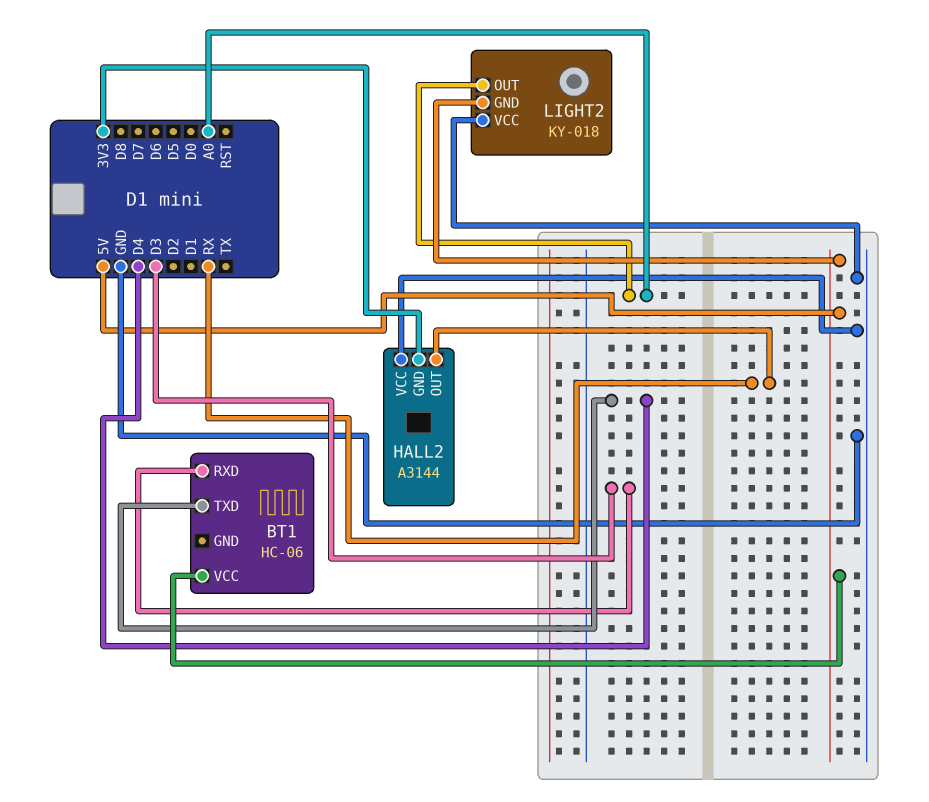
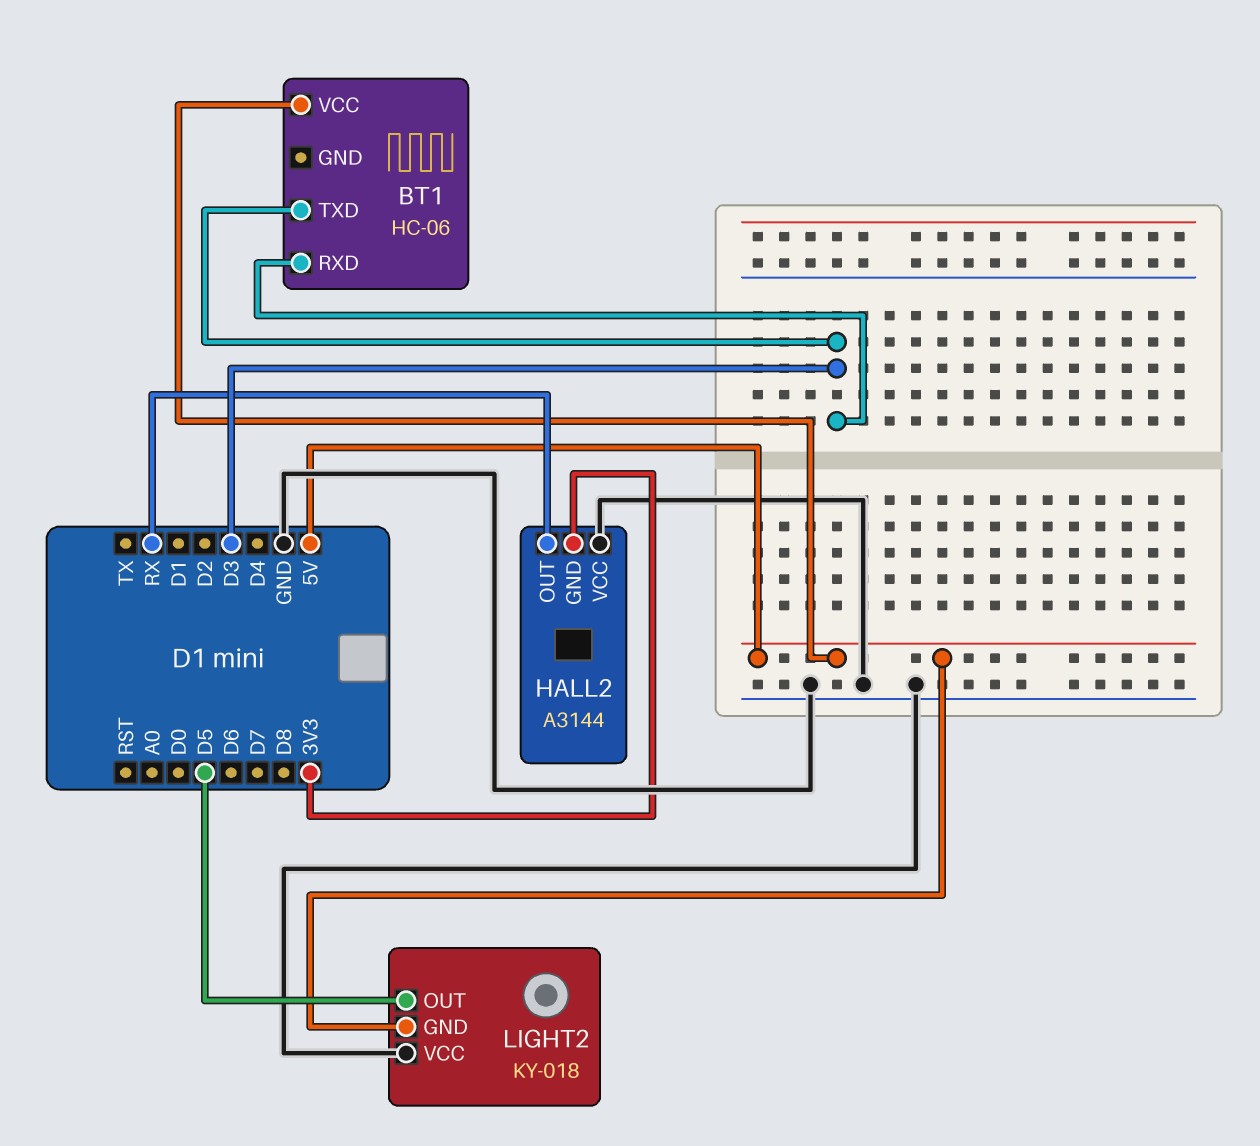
BT1 pin TXD: D4 -> D3
LIGHT2 pin OUT: A0 -> D5

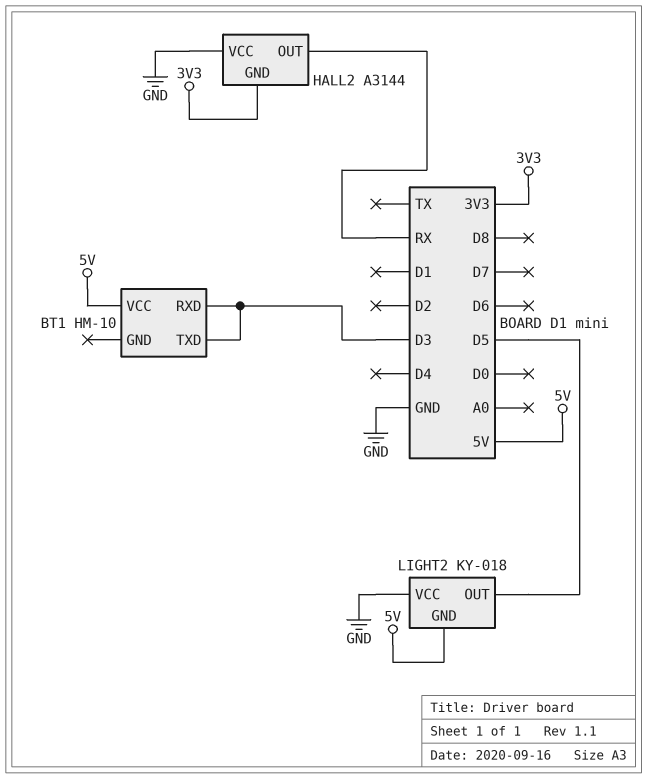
BT1: HC-06 -> HM-10

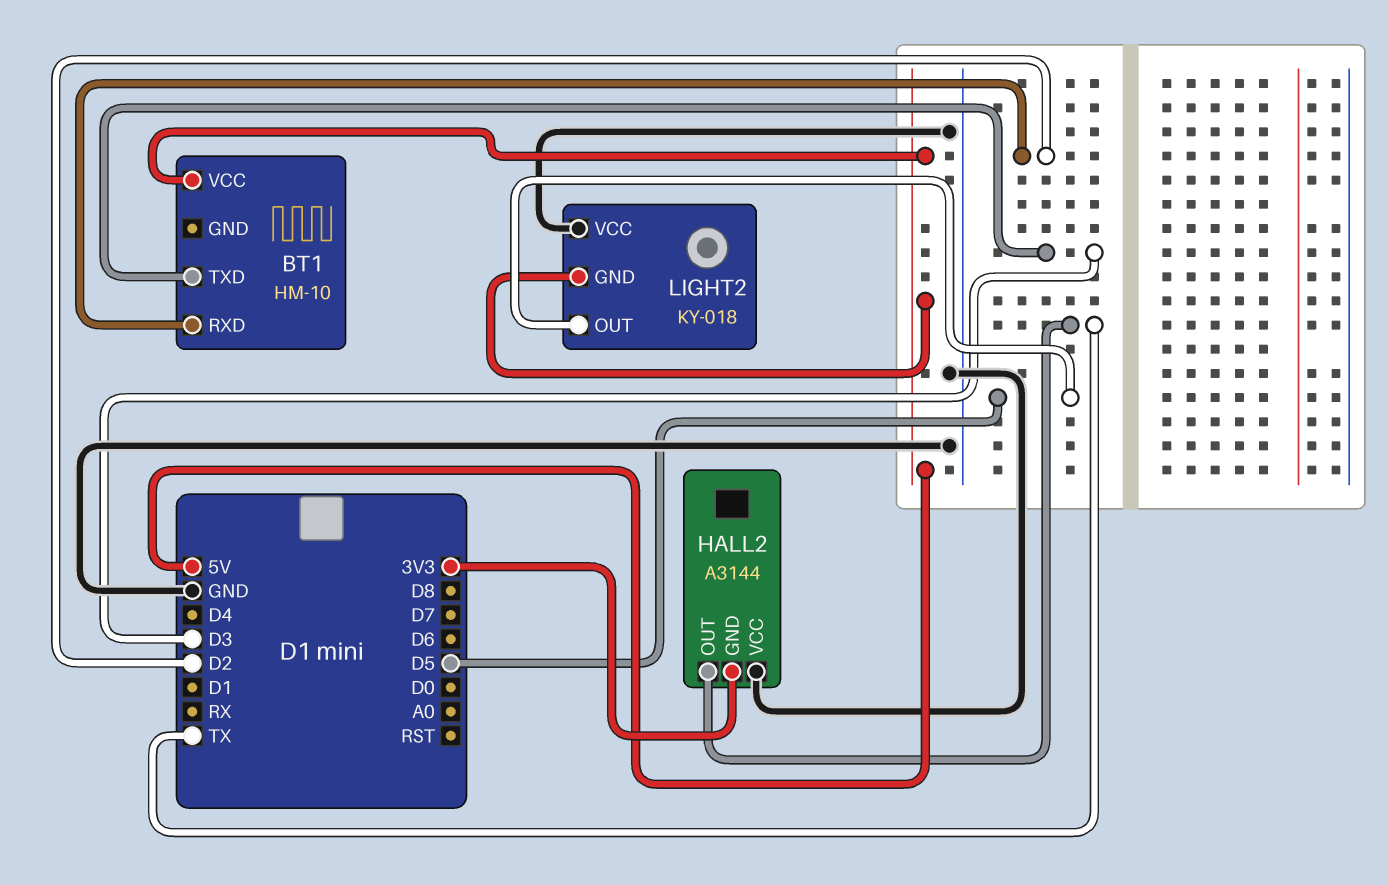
BT1 pin RXD: D3 -> D2
HALL2 pin OUT: RX -> TX

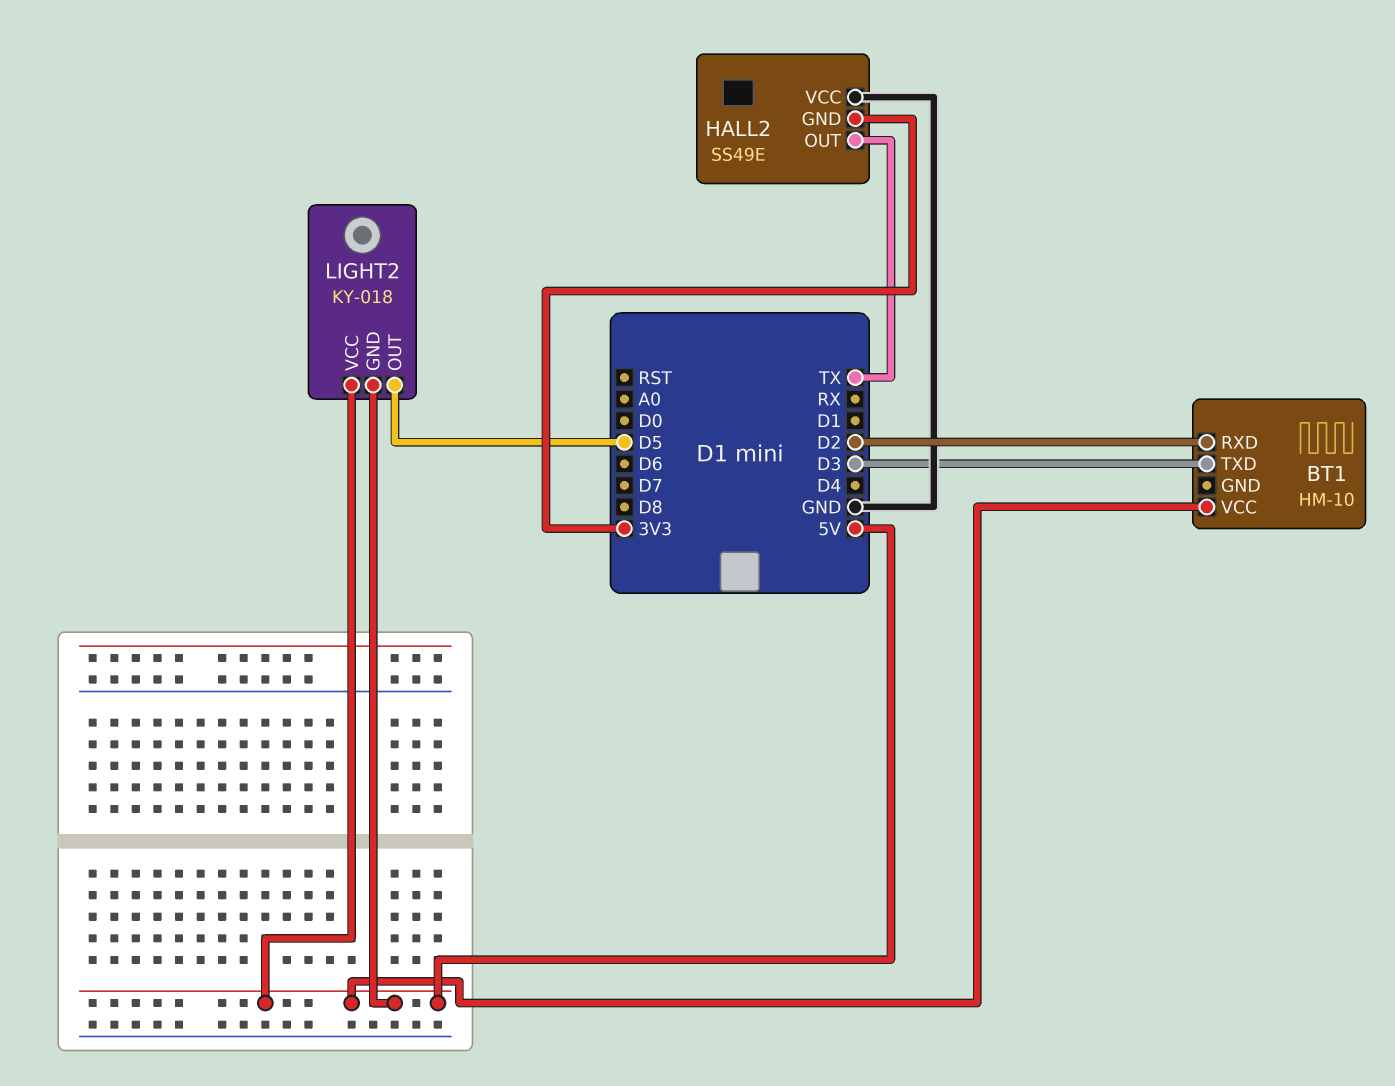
HALL2: A3144 -> SS49E
LIGHT2 pin VCC: GND -> 5V

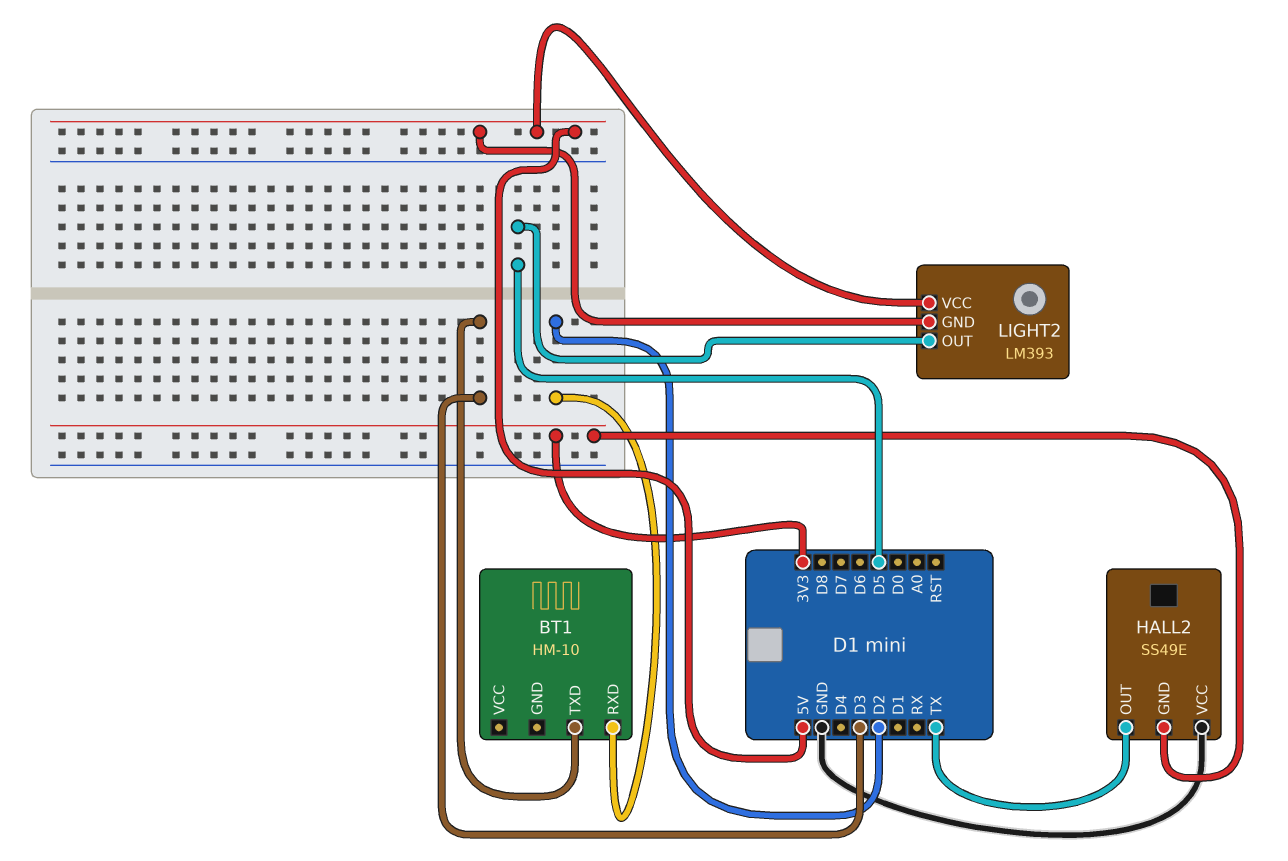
BT1 pin VCC: 5V -> none
LIGHT2: KY-018 -> LM393

